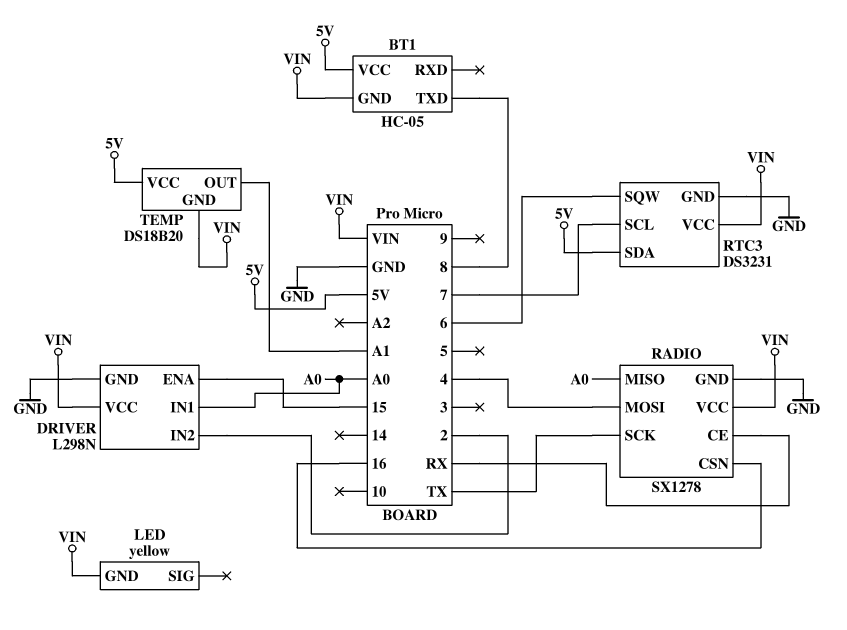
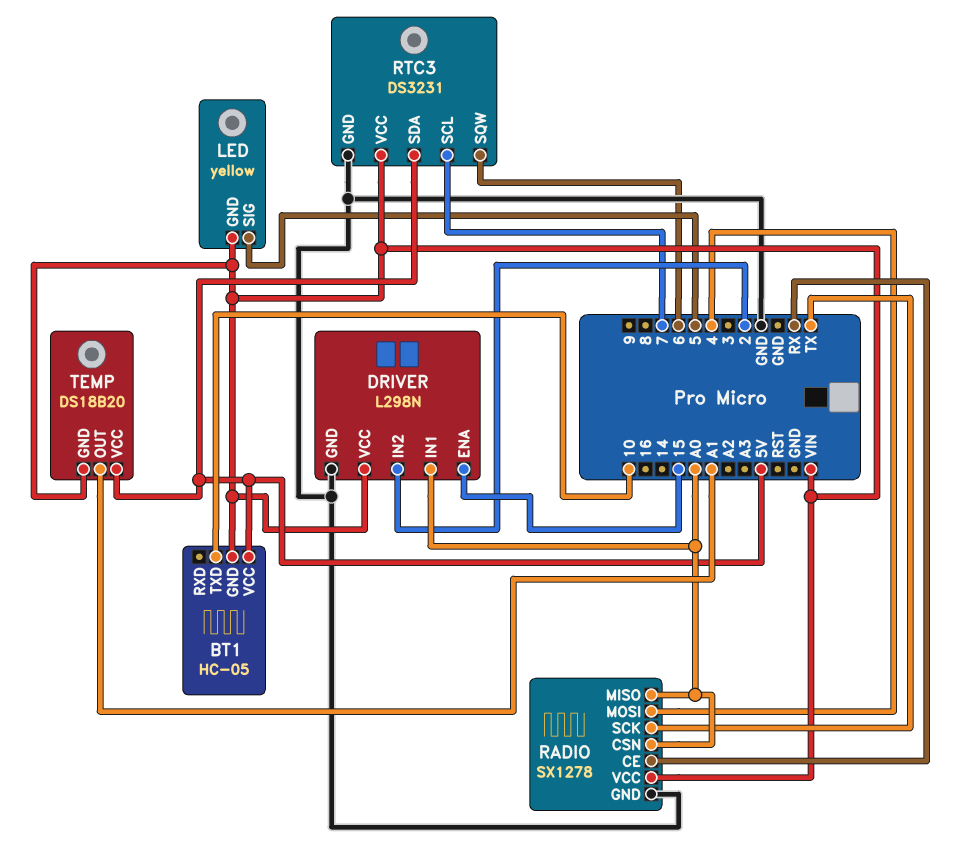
BT1 pin TXD: 8 -> 10
LED pin SIG: none -> 5
RADIO pin CSN: 16 -> A0

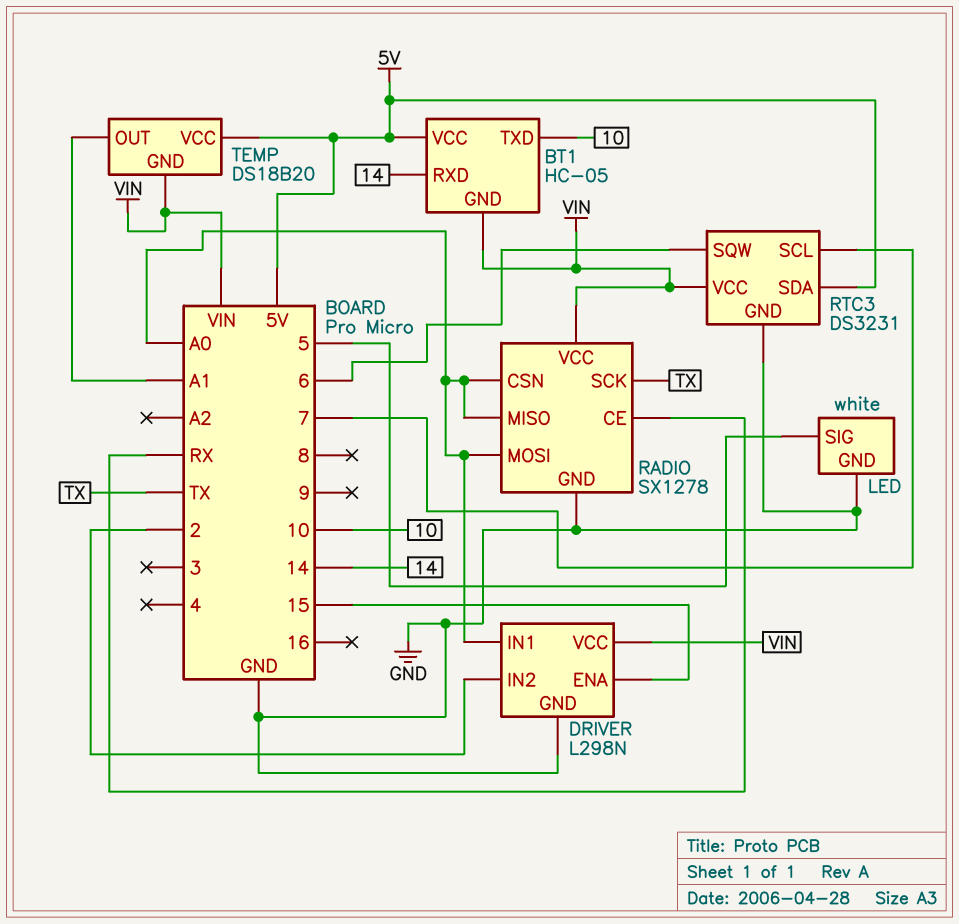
BT1 pin RXD: none -> 14
LED: yellow -> white
LED pin GND: VIN -> GND
RADIO pin MOSI: 4 -> A0

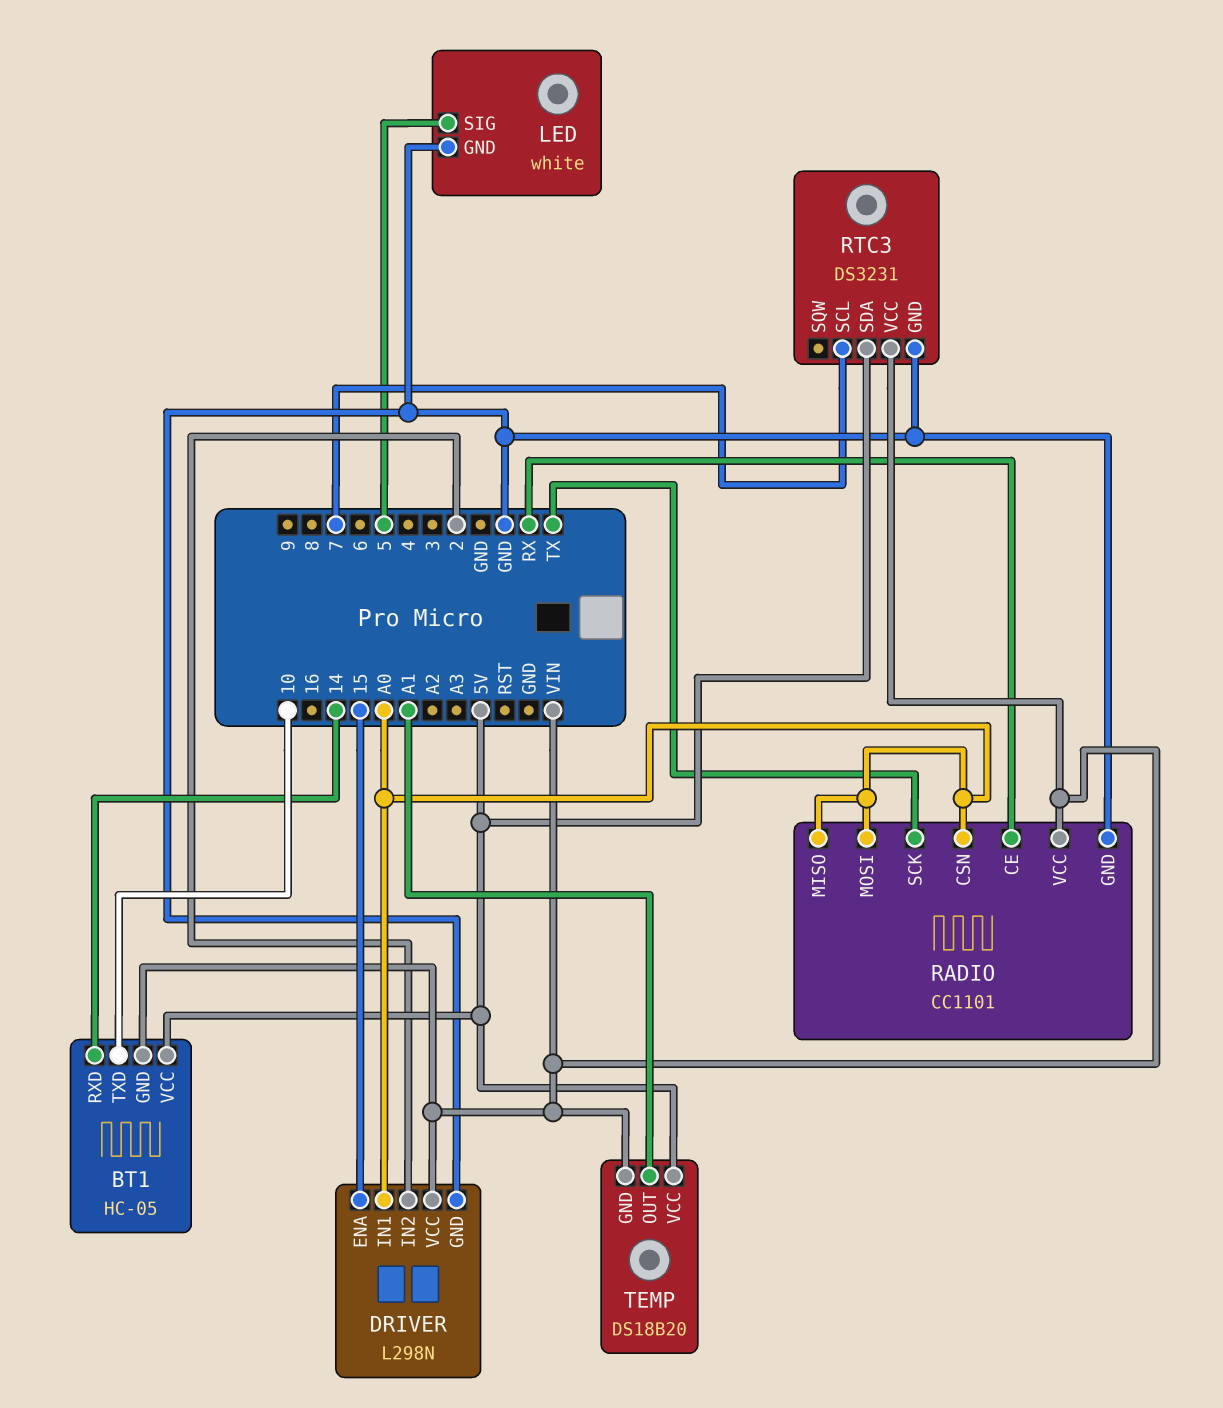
RADIO: SX1278 -> CC1101
RTC3 pin SQW: 6 -> none

